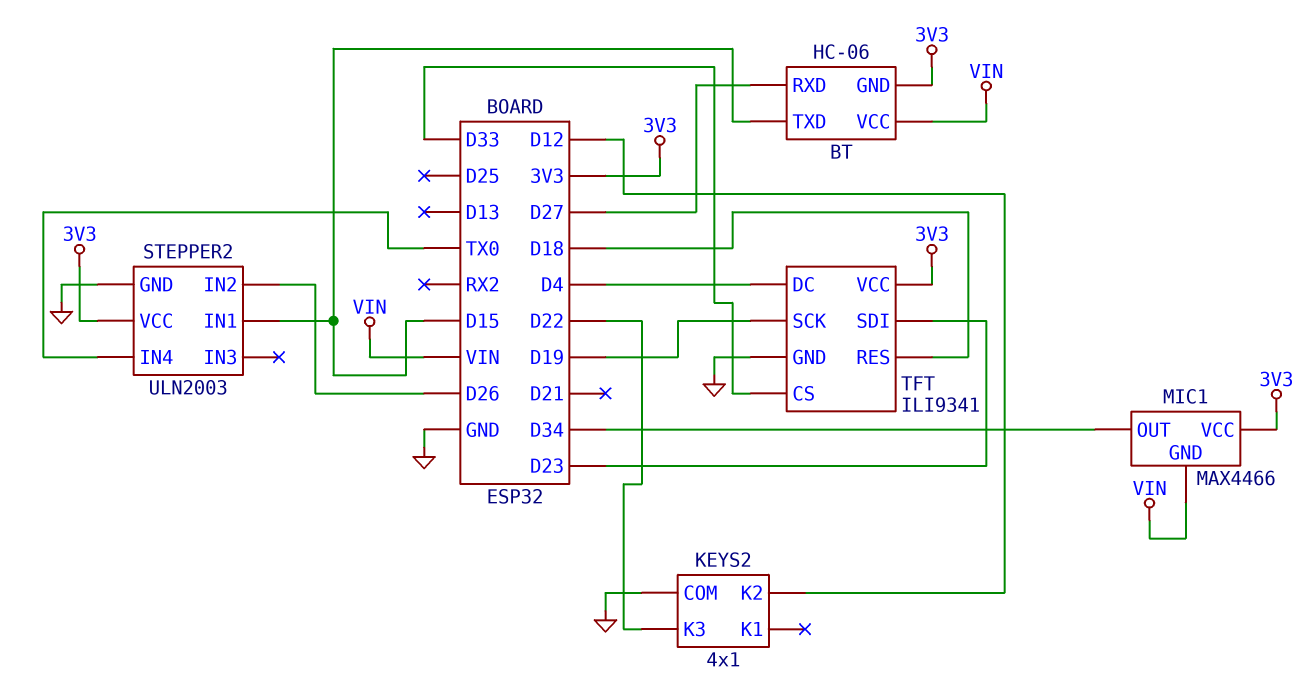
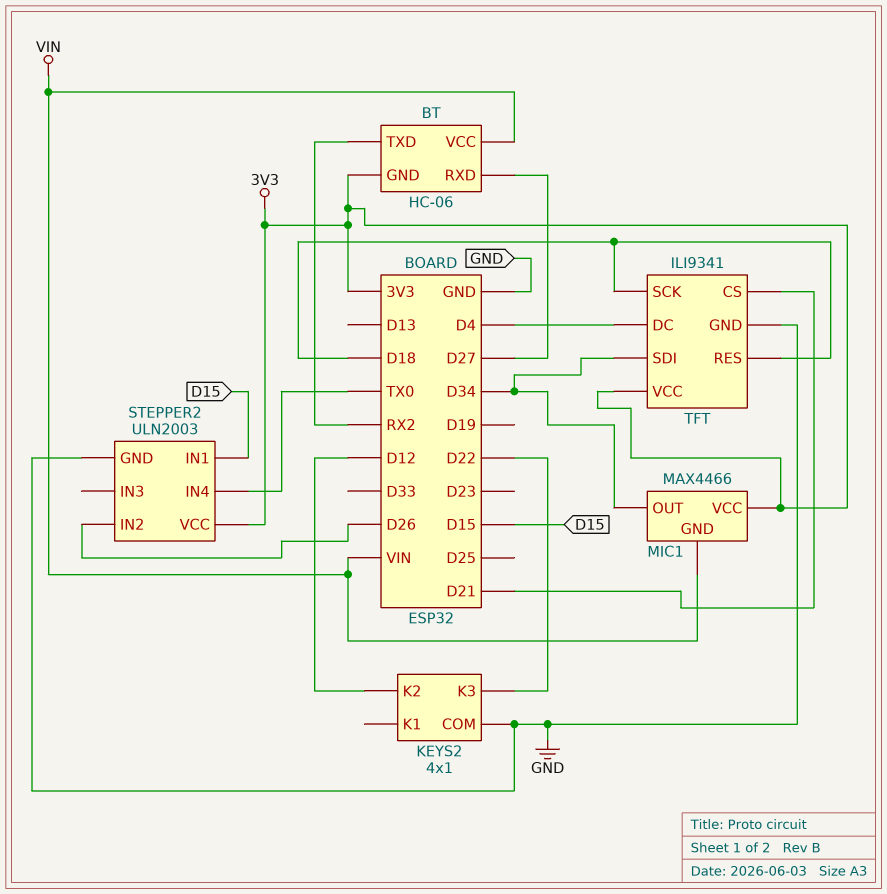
BT pin TXD: D15 -> RX2
TFT pin CS: D33 -> D21
TFT pin SCK: D19 -> D18
TFT pin SDI: D23 -> D34

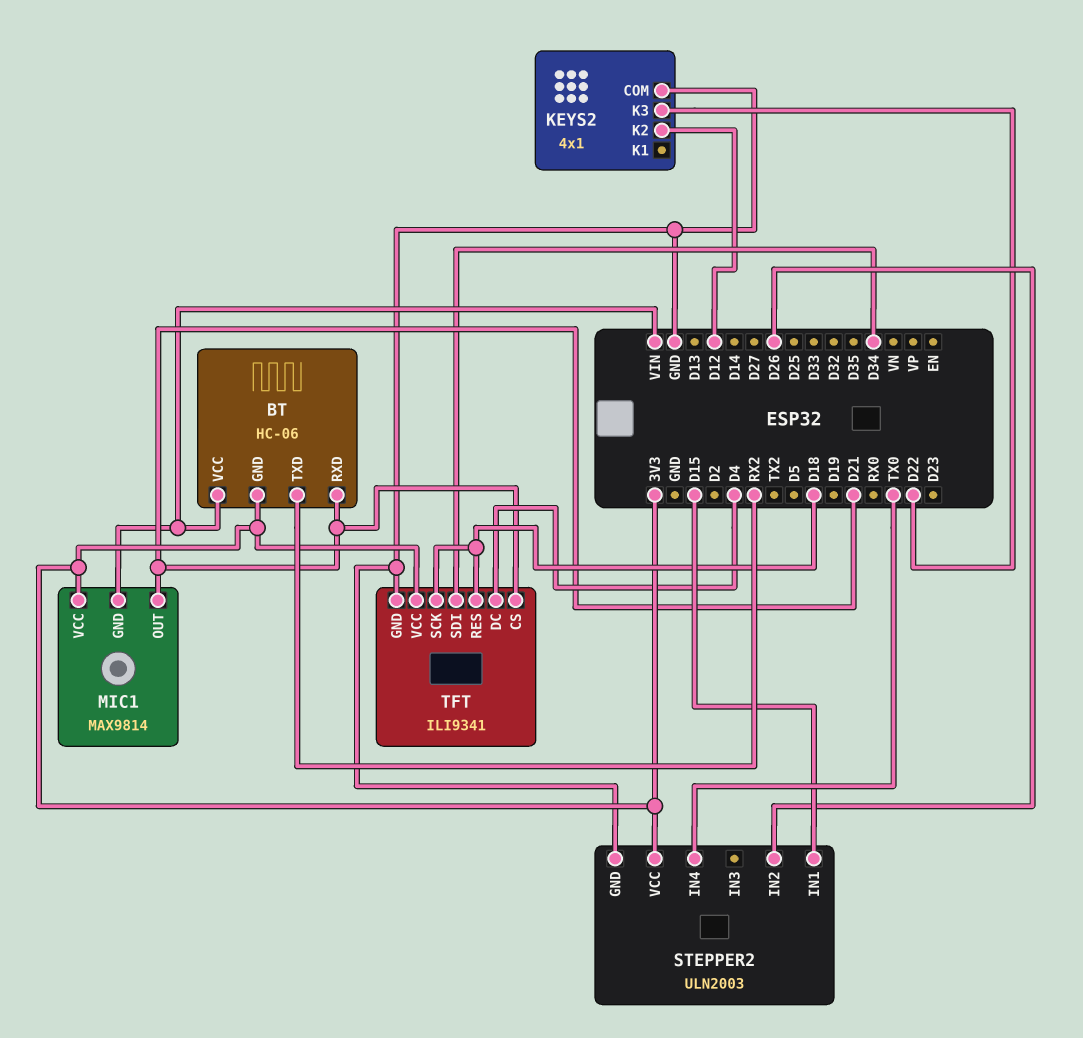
BT pin RXD: D27 -> D21
MIC1: MAX4466 -> MAX9814
MIC1 pin OUT: D34 -> D21

